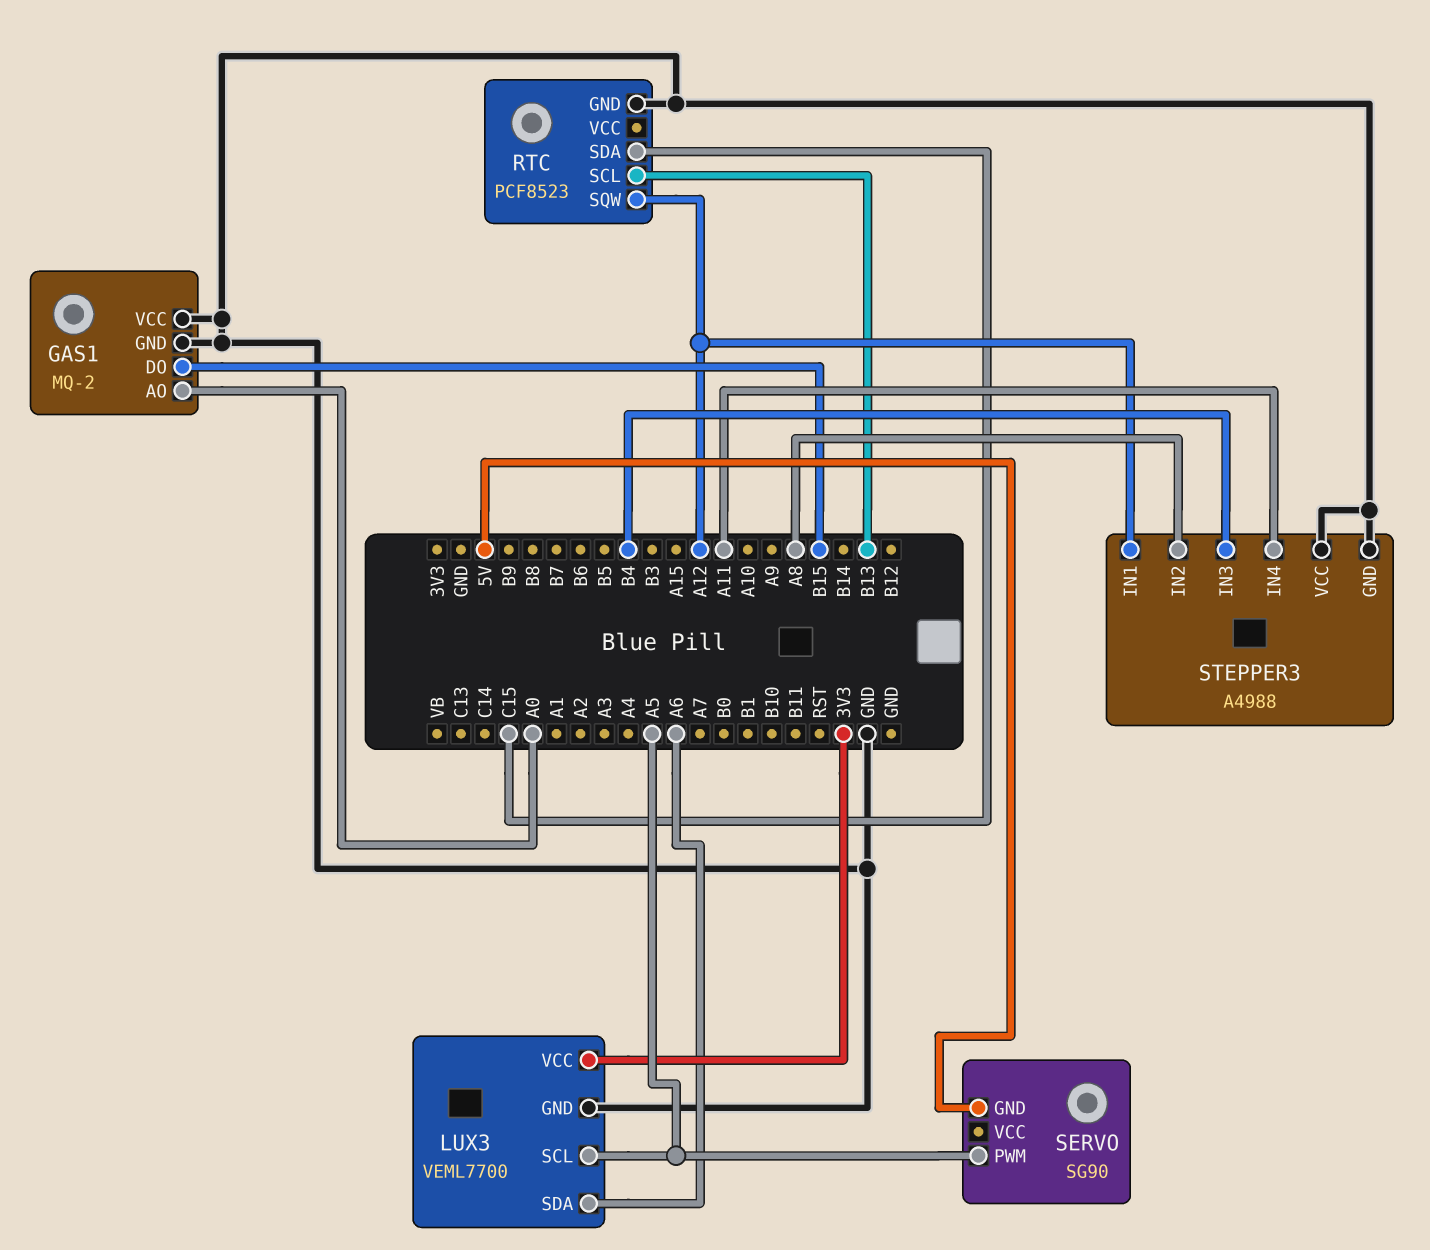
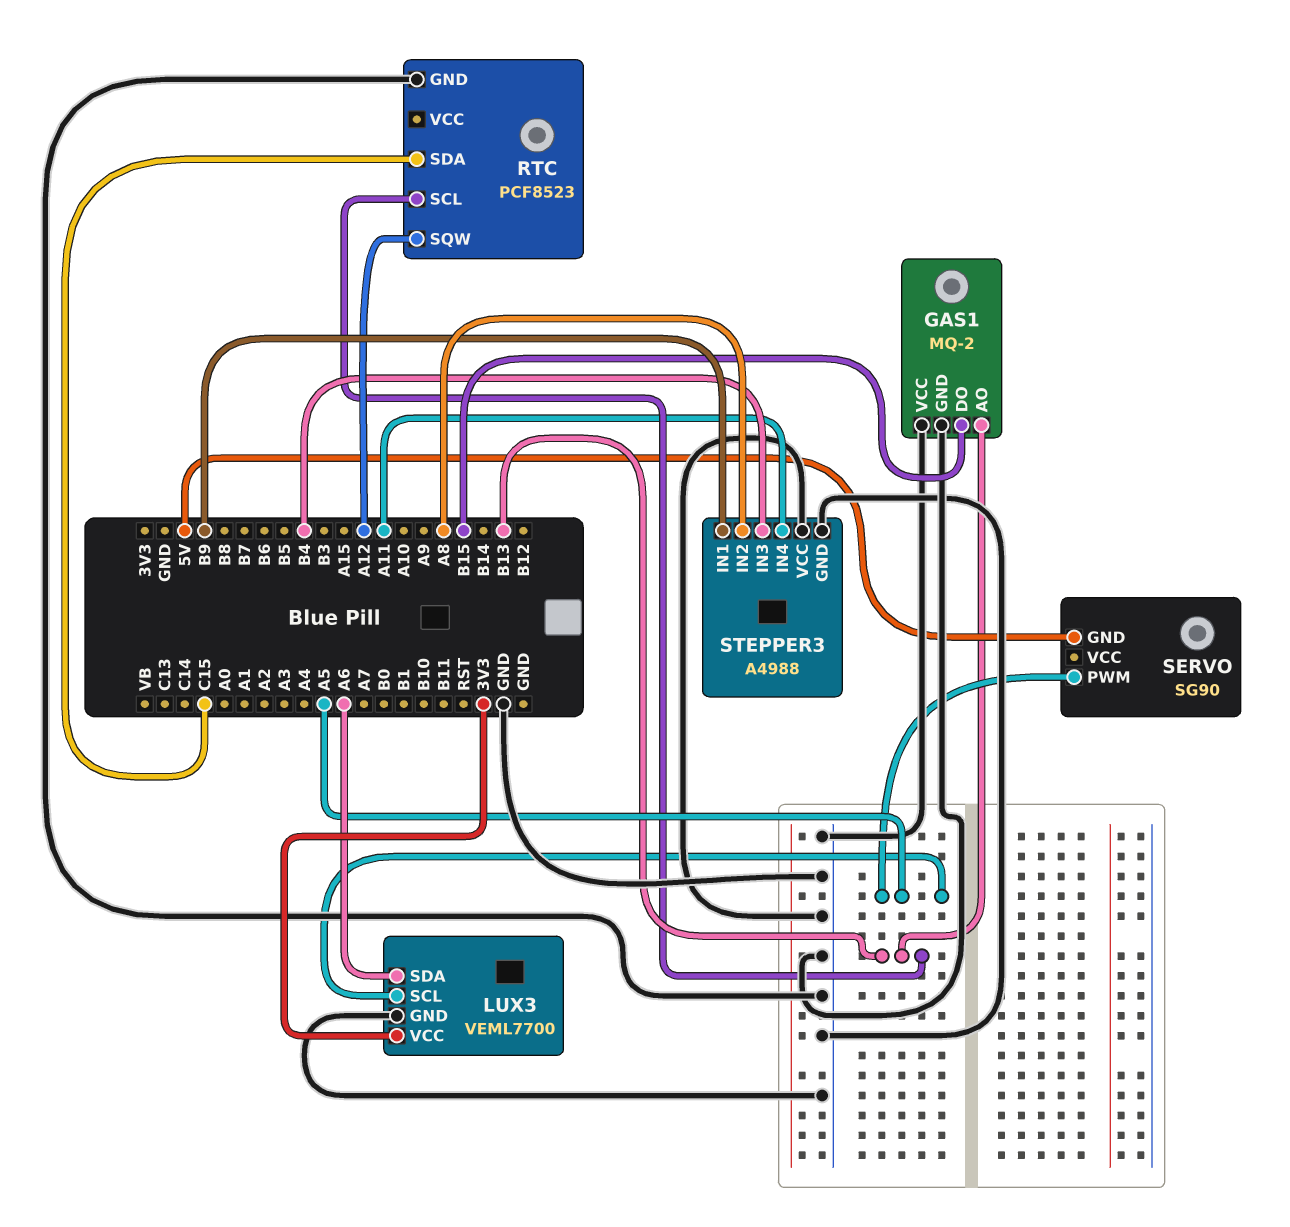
GAS1 pin AO: A0 -> B13
STEPPER3 pin IN1: A12 -> B9

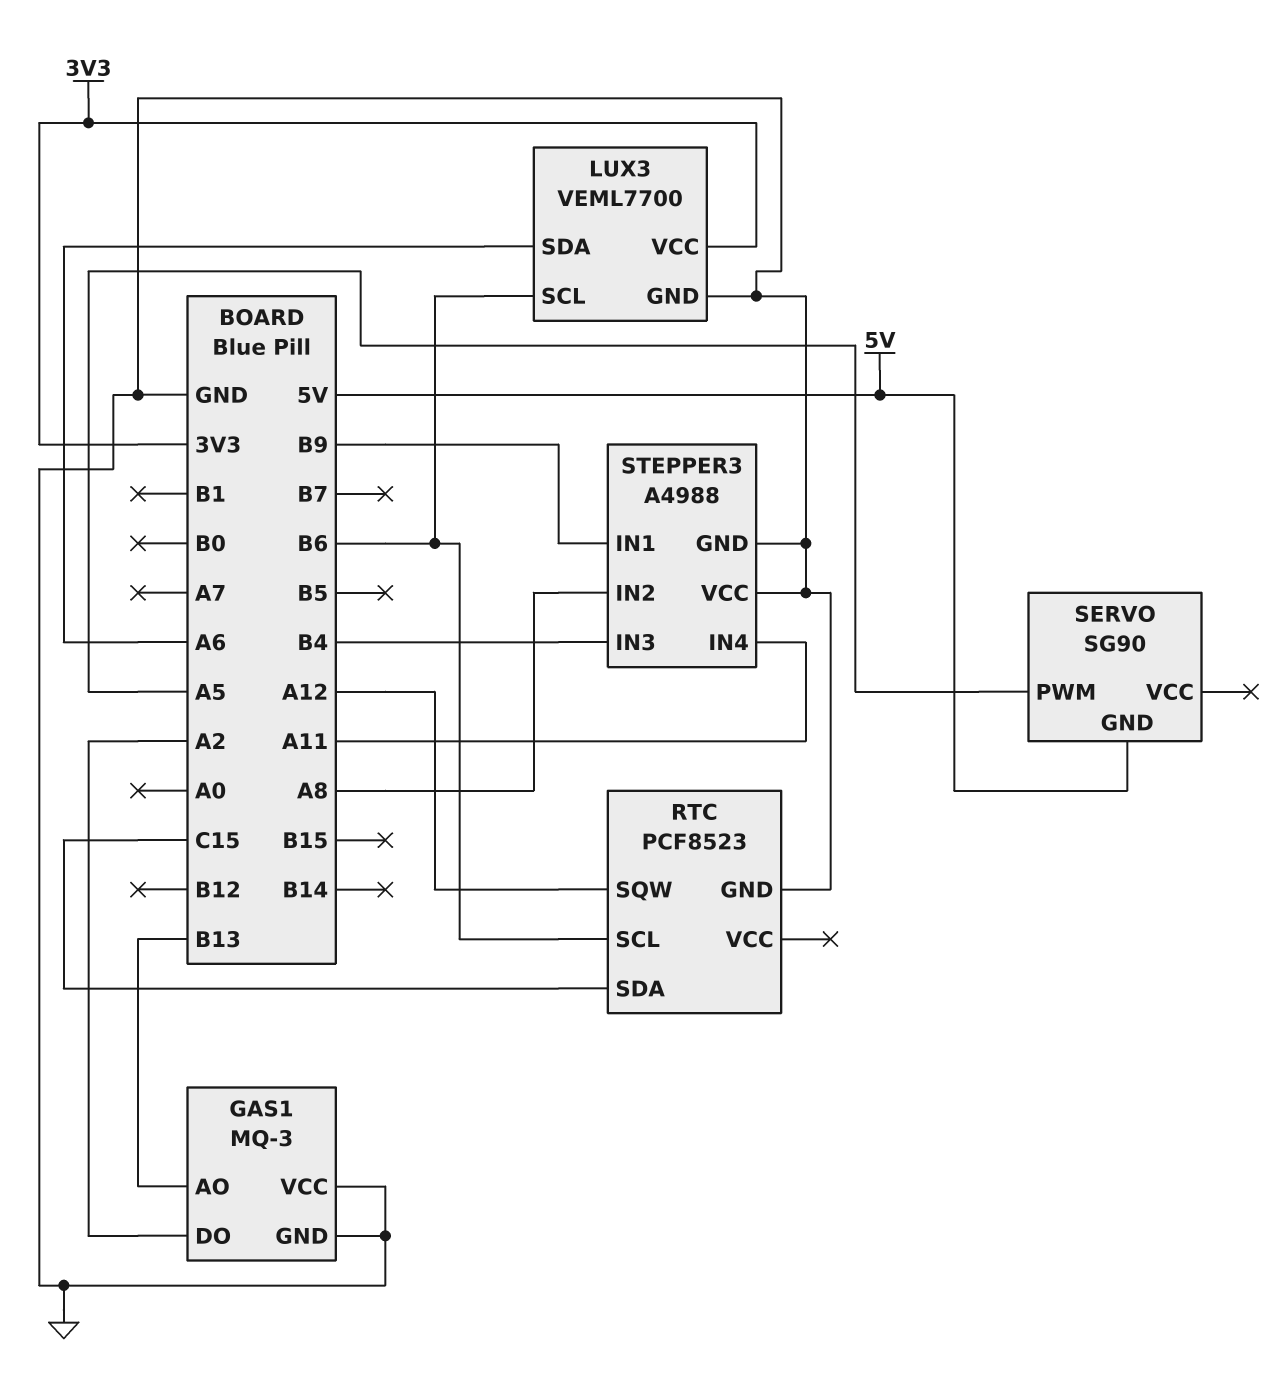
GAS1: MQ-2 -> MQ-3
GAS1 pin DO: B15 -> A2
LUX3 pin SCL: A5 -> B6
RTC pin SCL: B13 -> B6

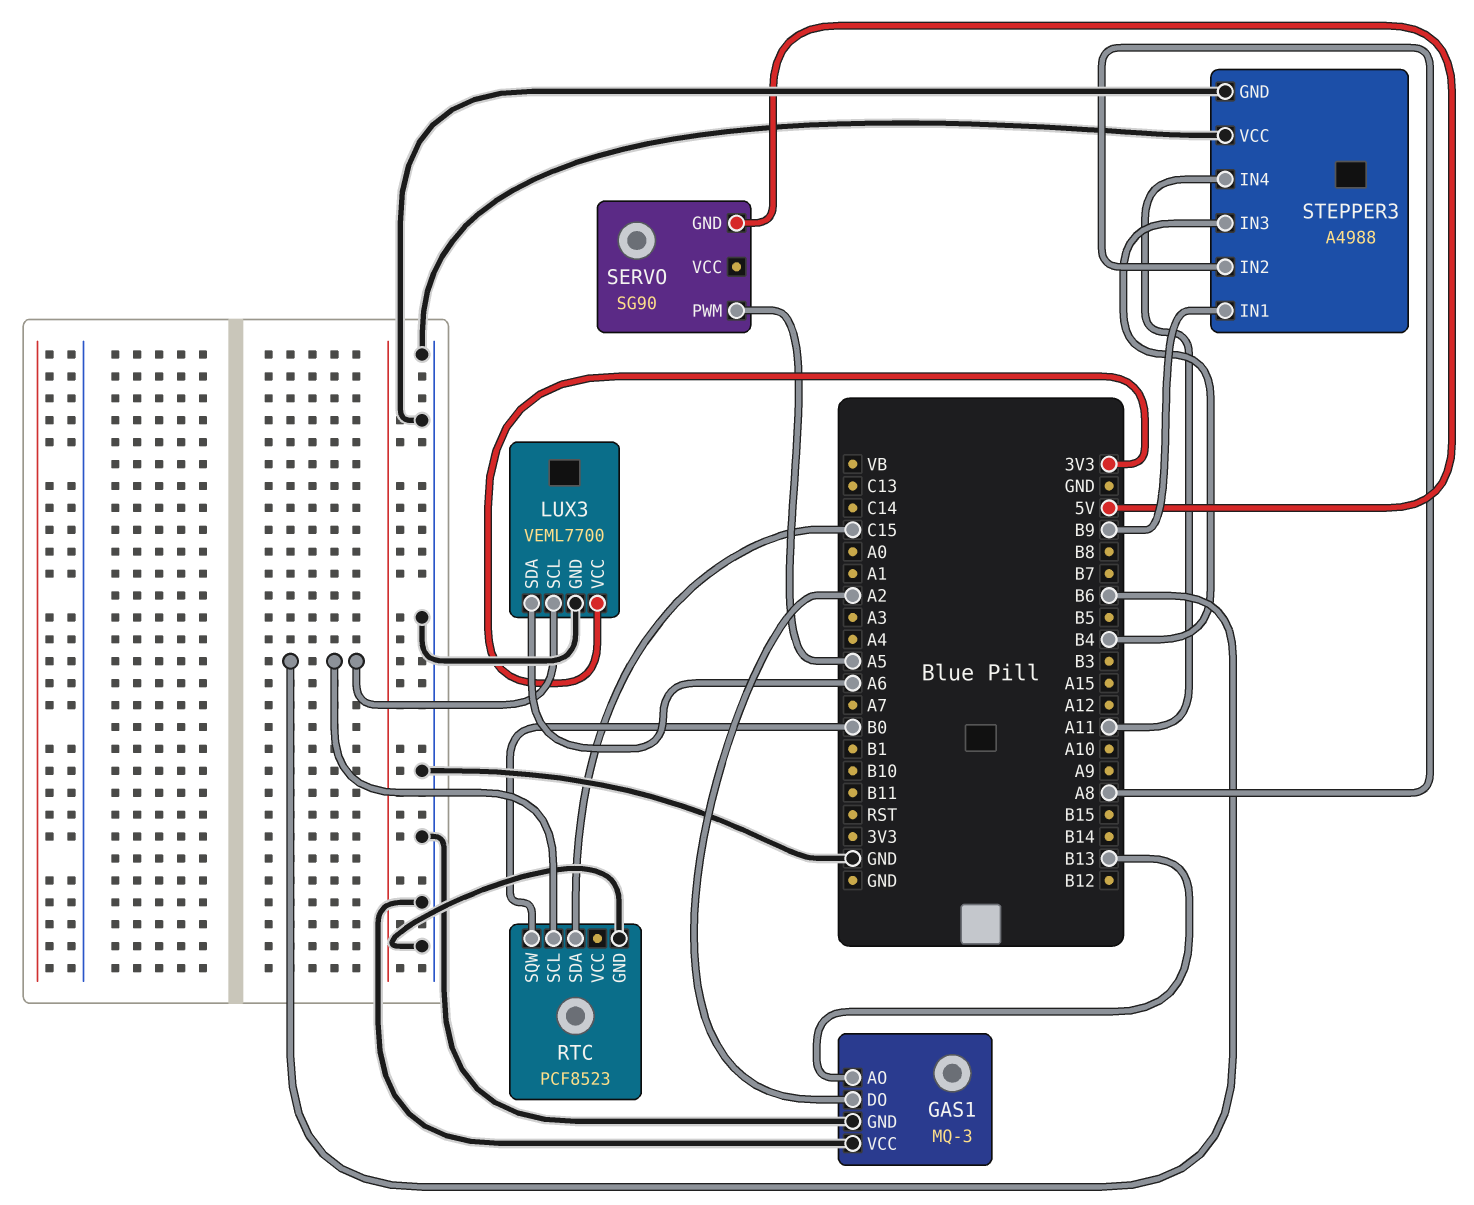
RTC pin SQW: A12 -> B0

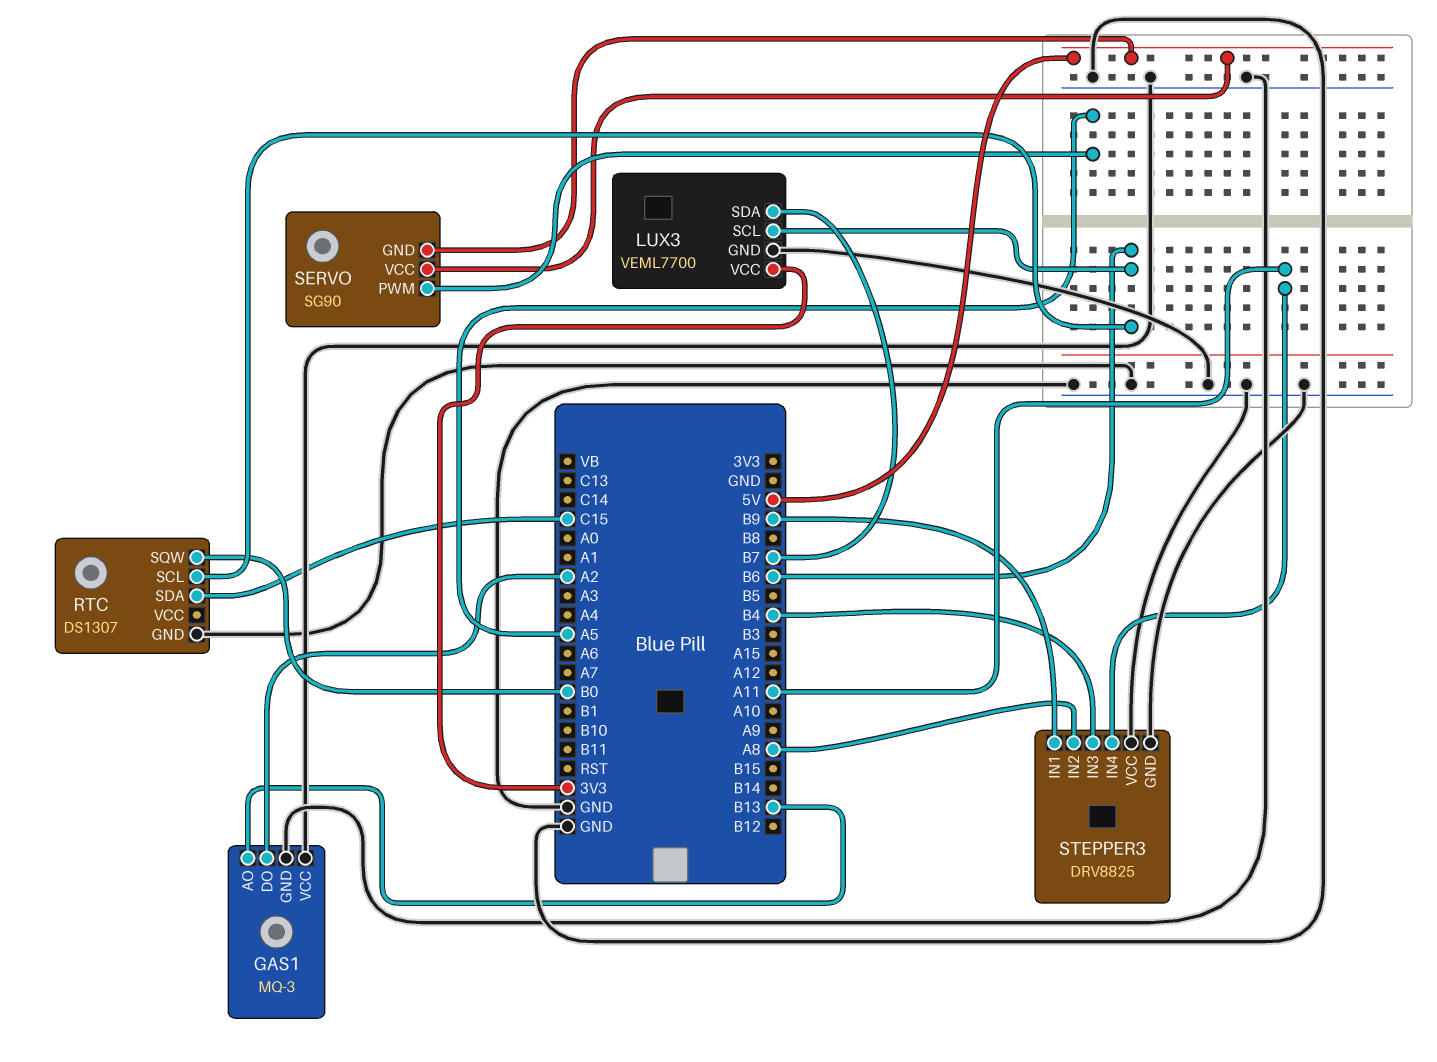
LUX3 pin SDA: A6 -> B7
RTC: PCF8523 -> DS1307
SERVO pin VCC: none -> 5V
STEPPER3: A4988 -> DRV8825

